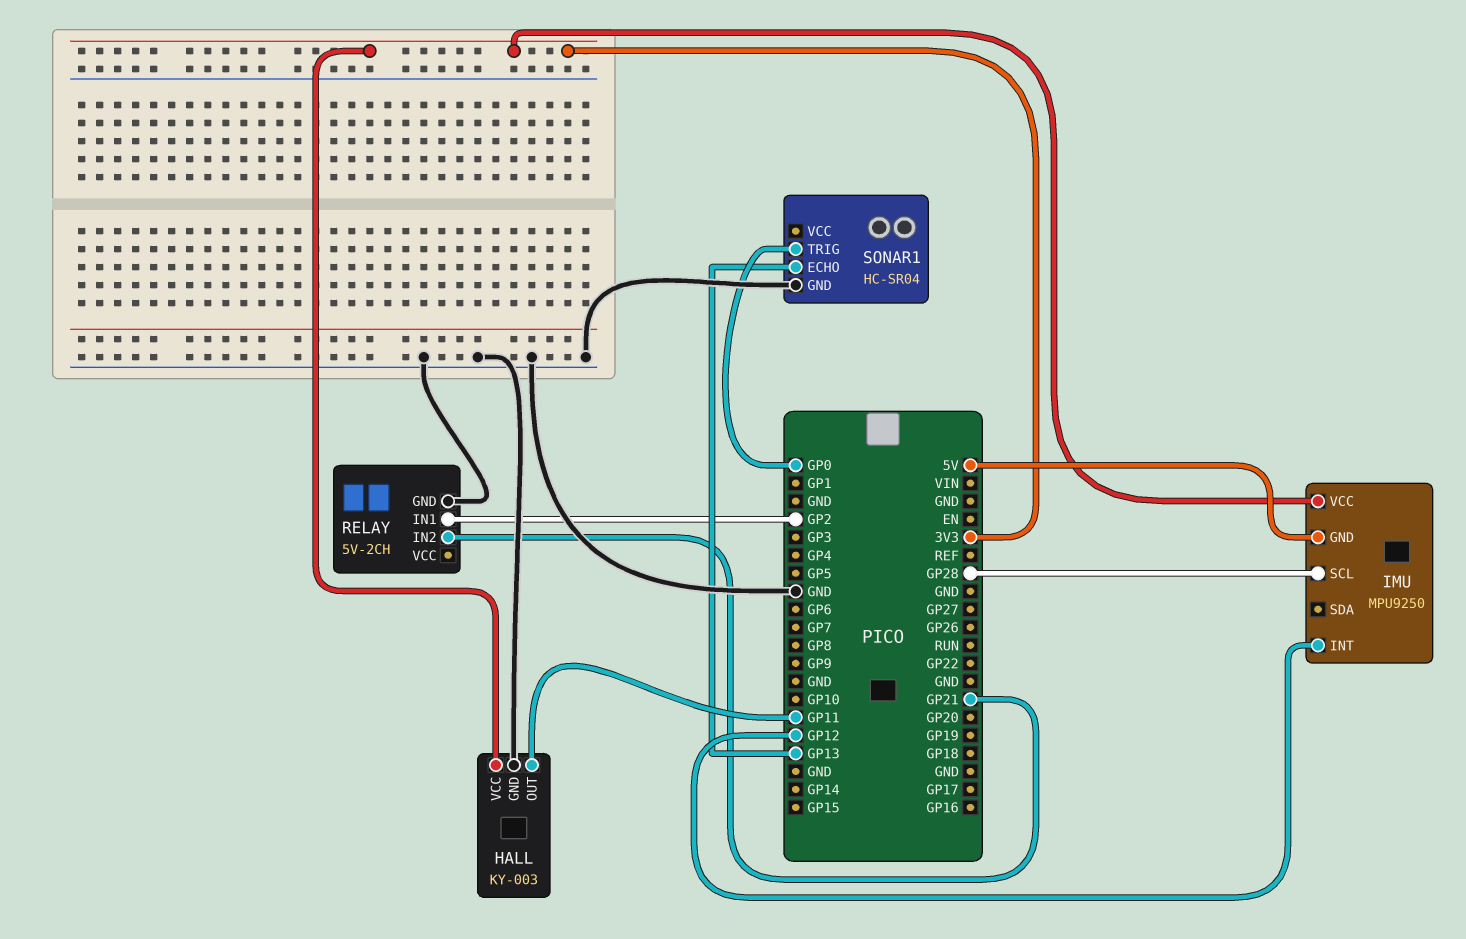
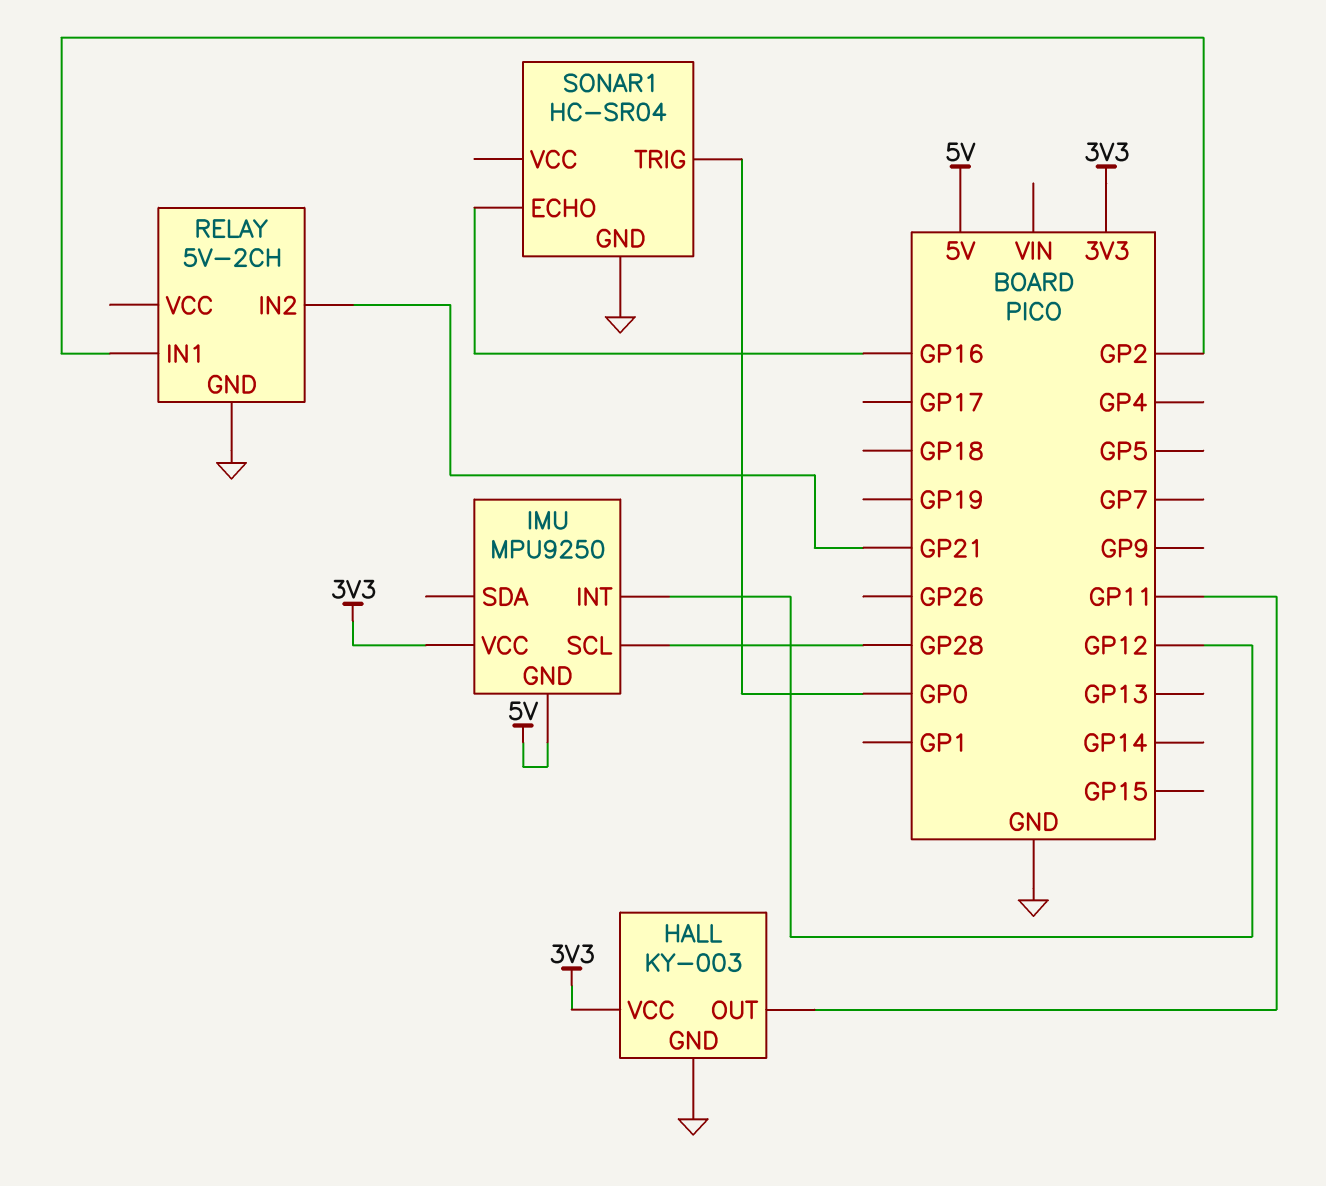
SONAR1 pin ECHO: GP13 -> GP16

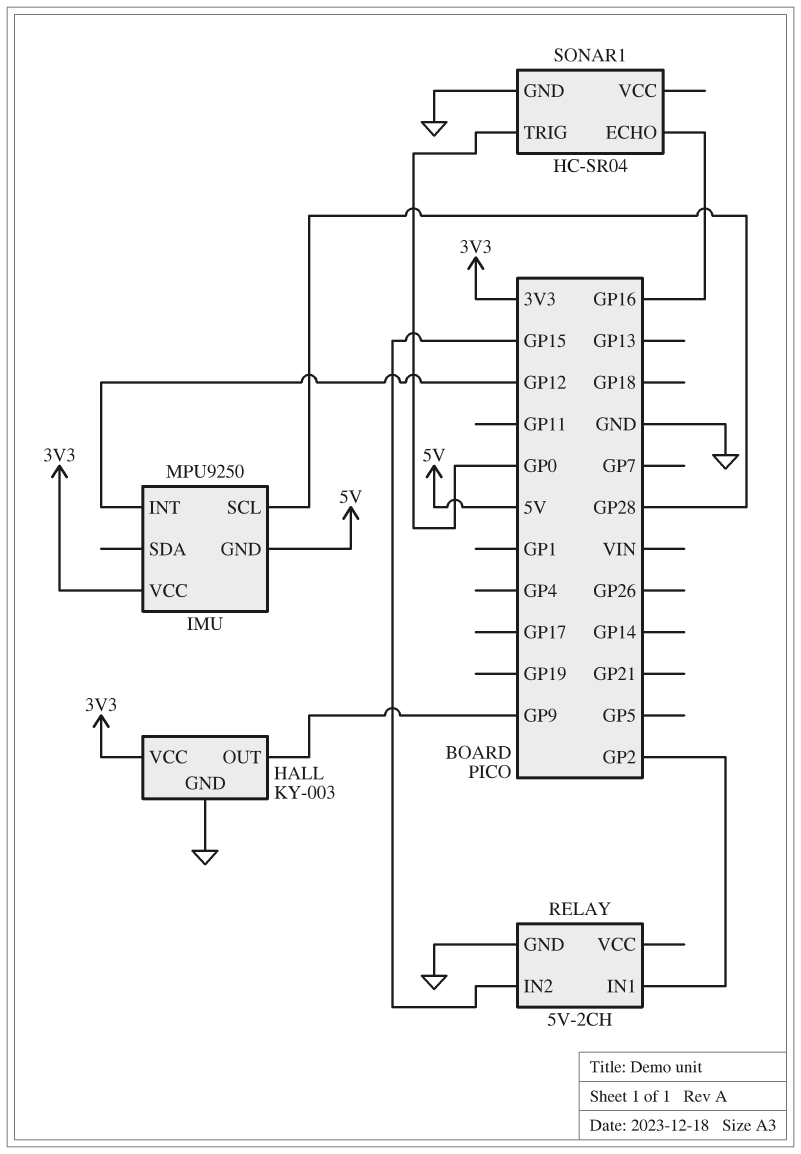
HALL pin OUT: GP11 -> GP9
RELAY pin IN2: GP21 -> GP15

